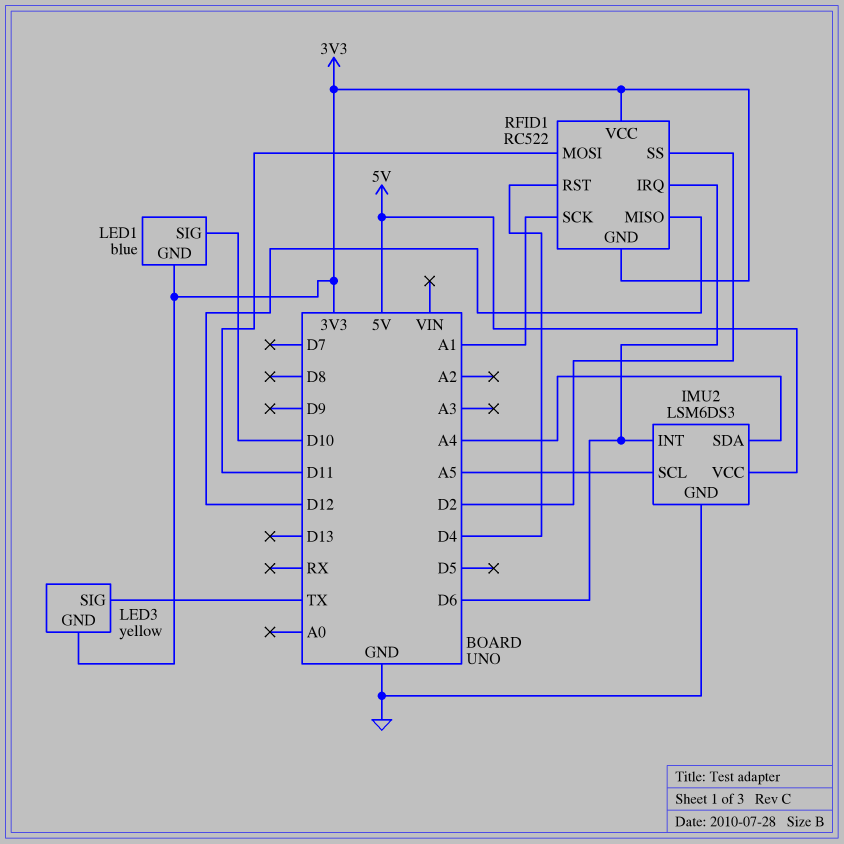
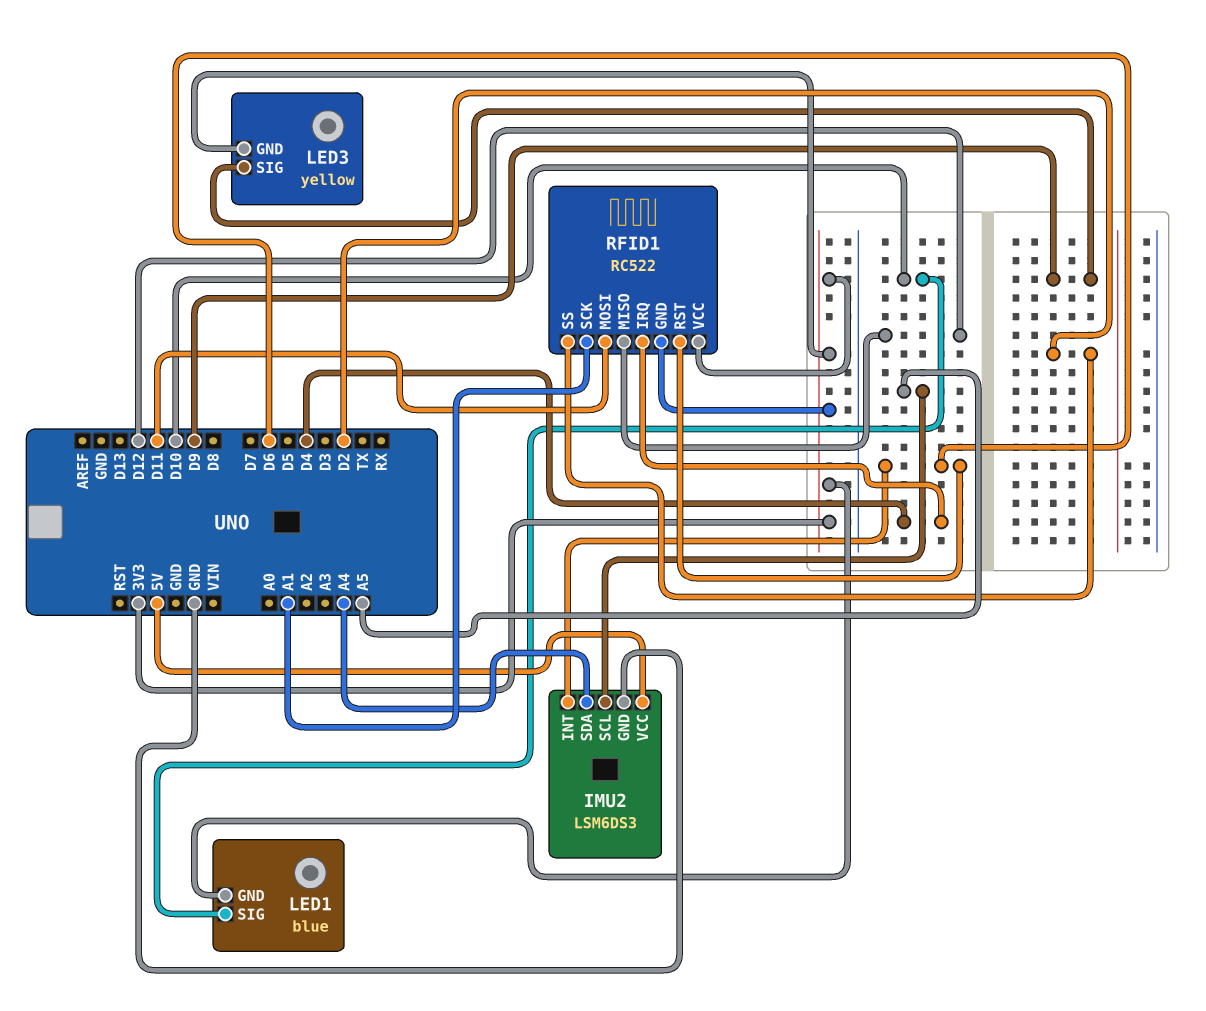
LED3 pin SIG: TX -> D9
RFID1 pin IRQ: D6 -> D4
RFID1 pin RST: D4 -> D6

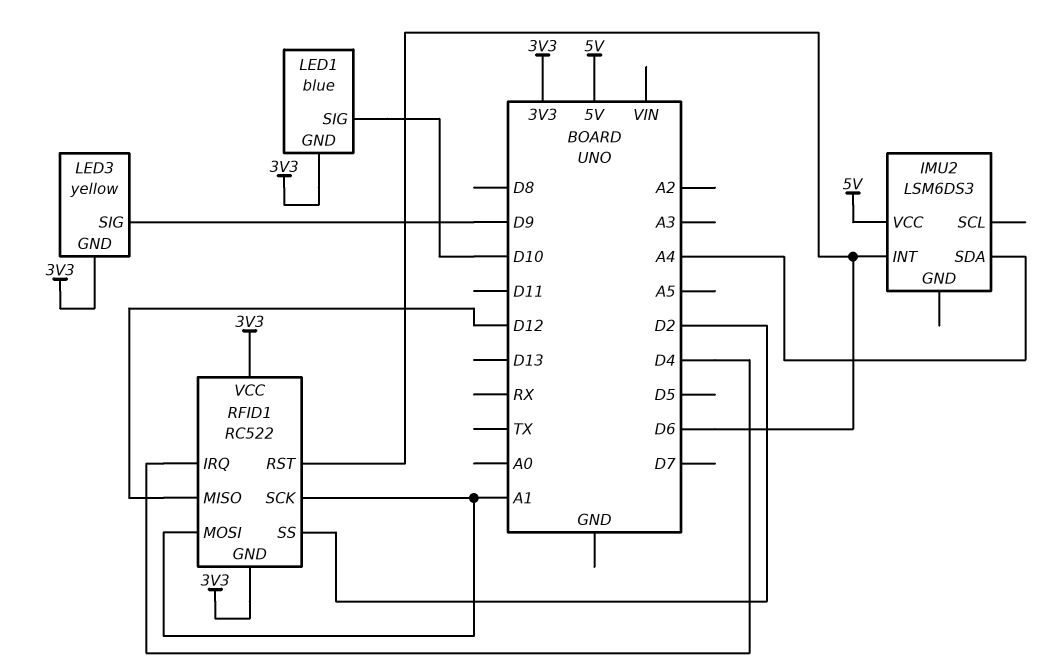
IMU2 pin GND: GND -> none
IMU2 pin SCL: A5 -> none
RFID1 pin MOSI: D11 -> A1

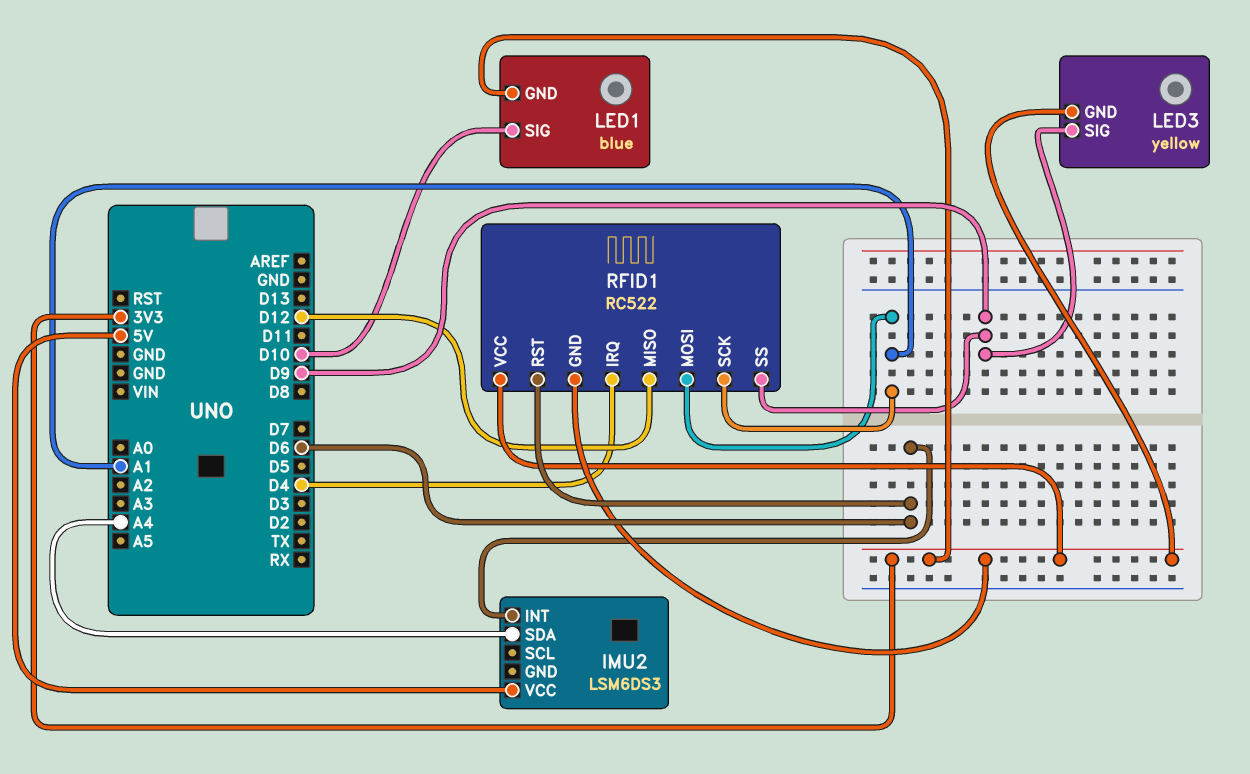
RFID1 pin SS: D2 -> D9

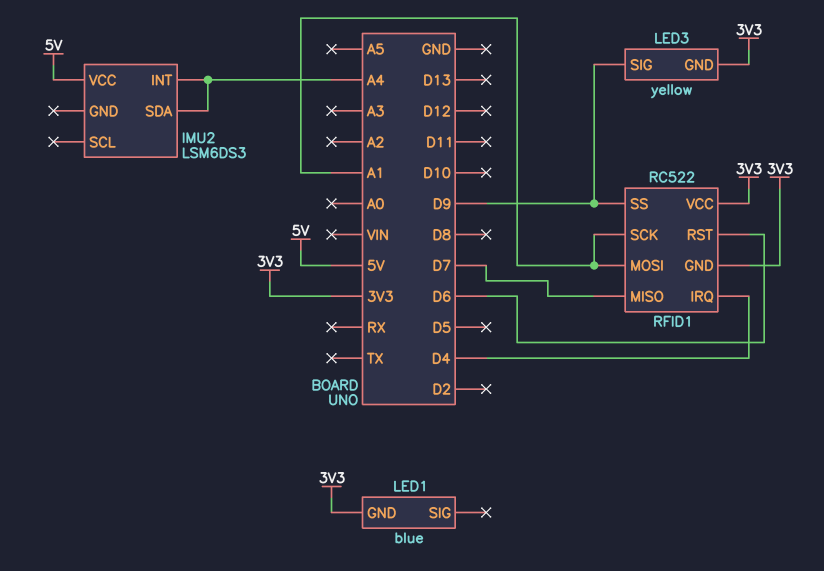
IMU2 pin INT: D6 -> A4
LED1 pin SIG: D10 -> none
RFID1 pin MISO: D12 -> D7

